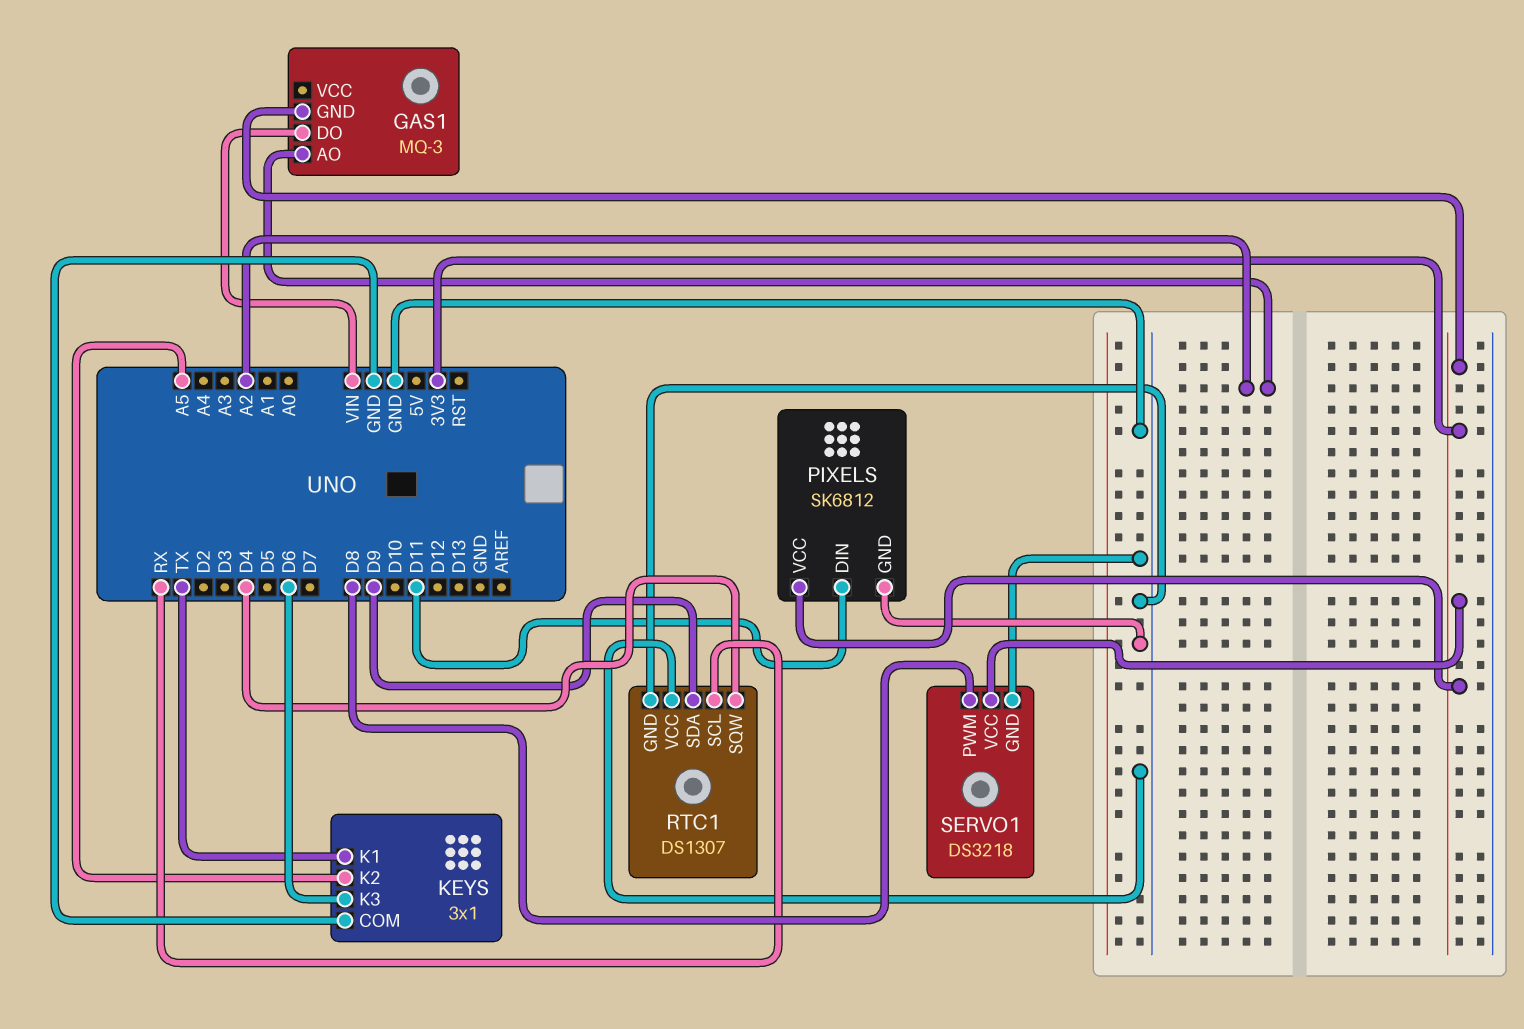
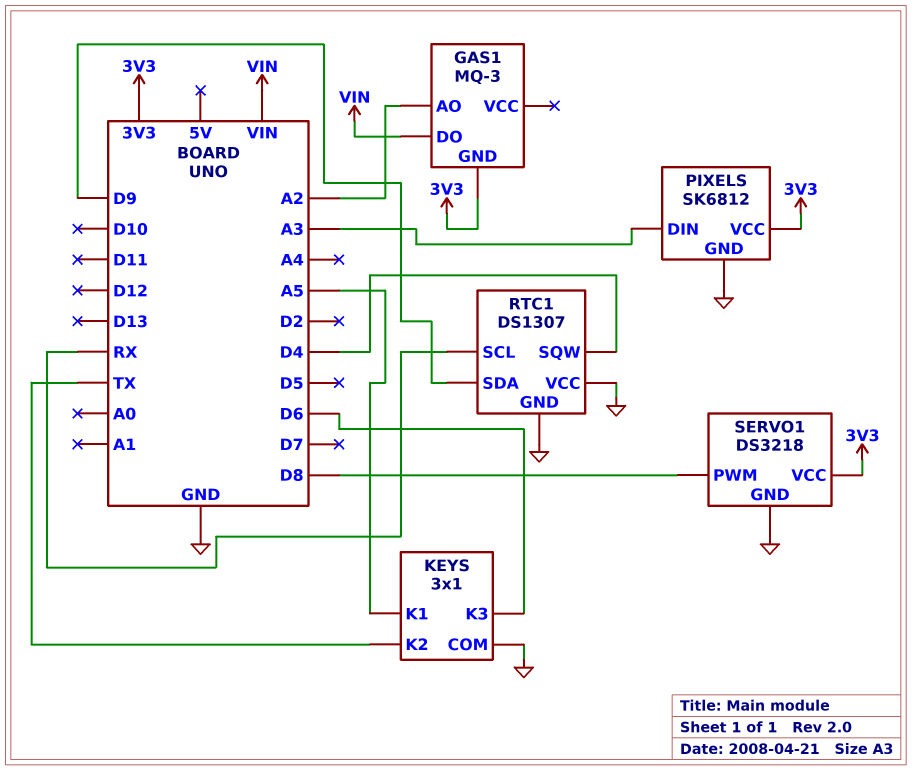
KEYS pin K1: TX -> A5
KEYS pin K2: A5 -> TX
PIXELS pin DIN: D11 -> A3

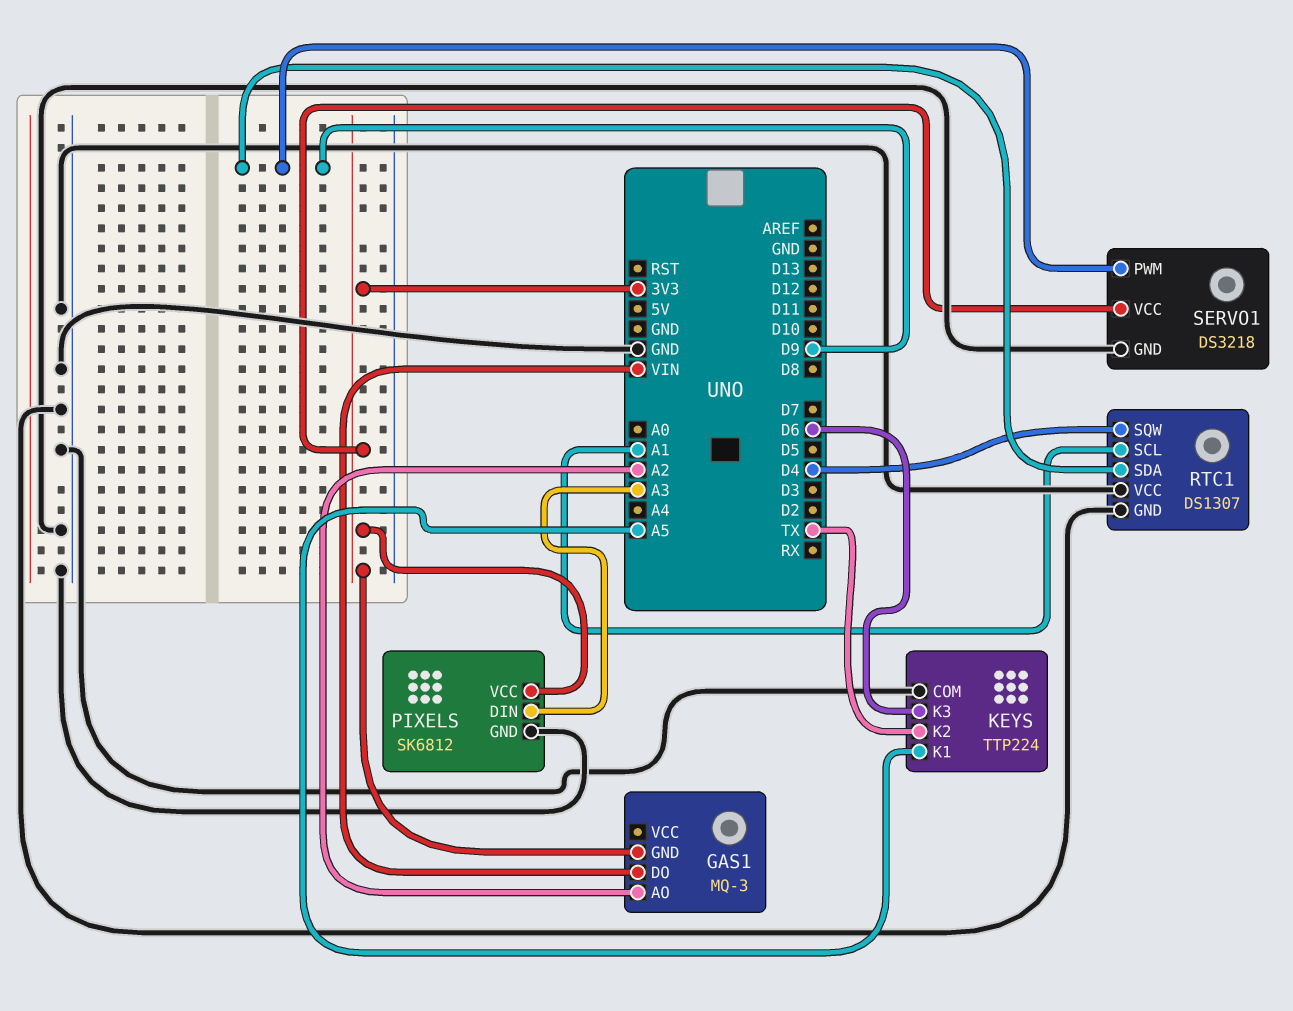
KEYS: 3x1 -> TTP224
RTC1 pin SCL: RX -> A1
SERVO1 pin PWM: D8 -> D9

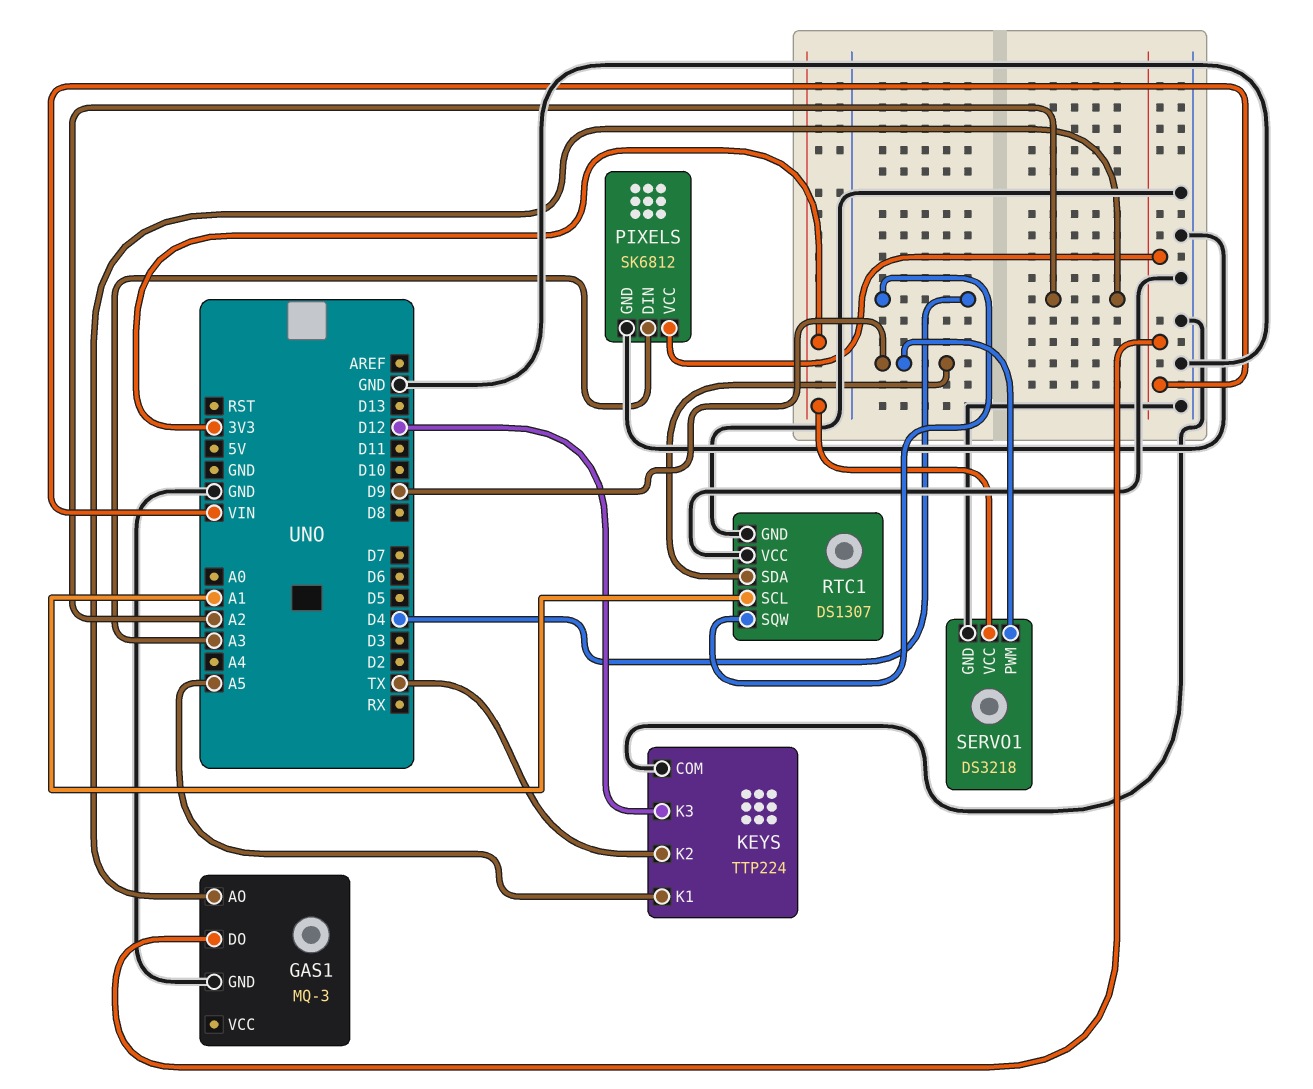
GAS1 pin GND: 3V3 -> GND
KEYS pin K3: D6 -> D12
PIXELS pin VCC: 3V3 -> VIN

